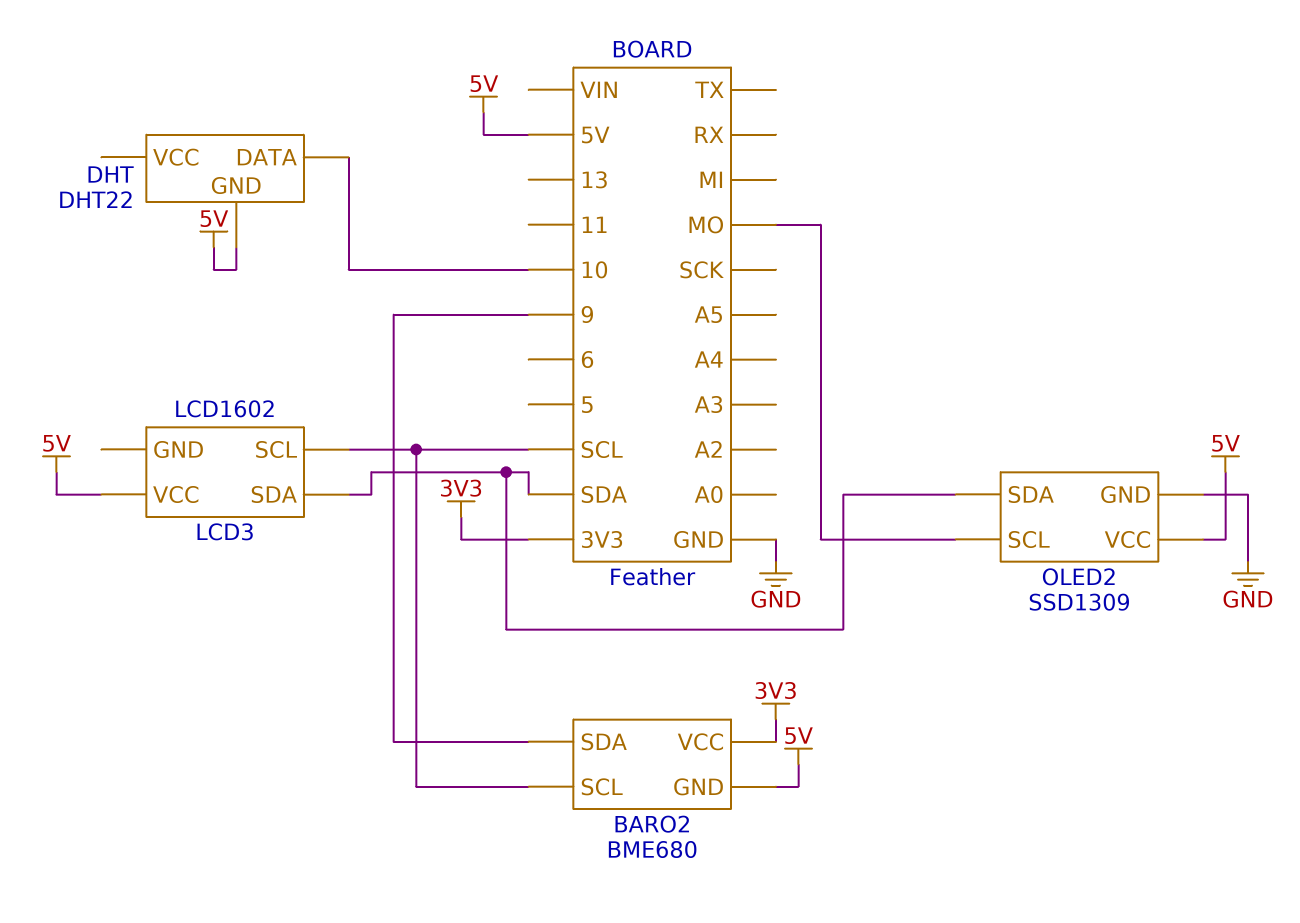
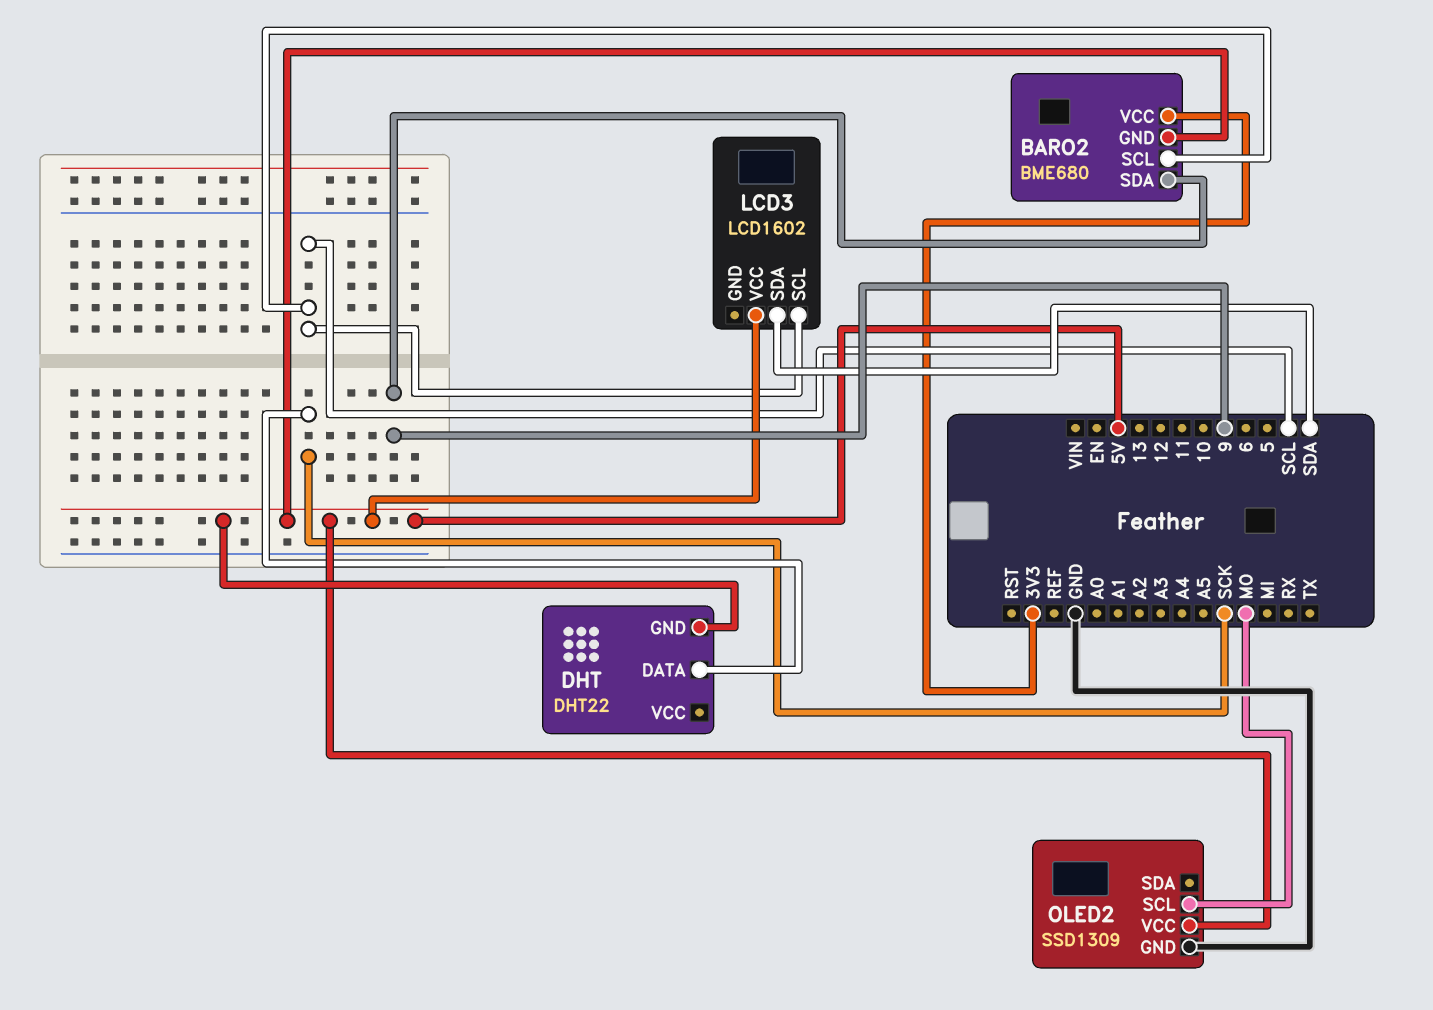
DHT pin DATA: 10 -> SCK
OLED2 pin SDA: SDA -> none

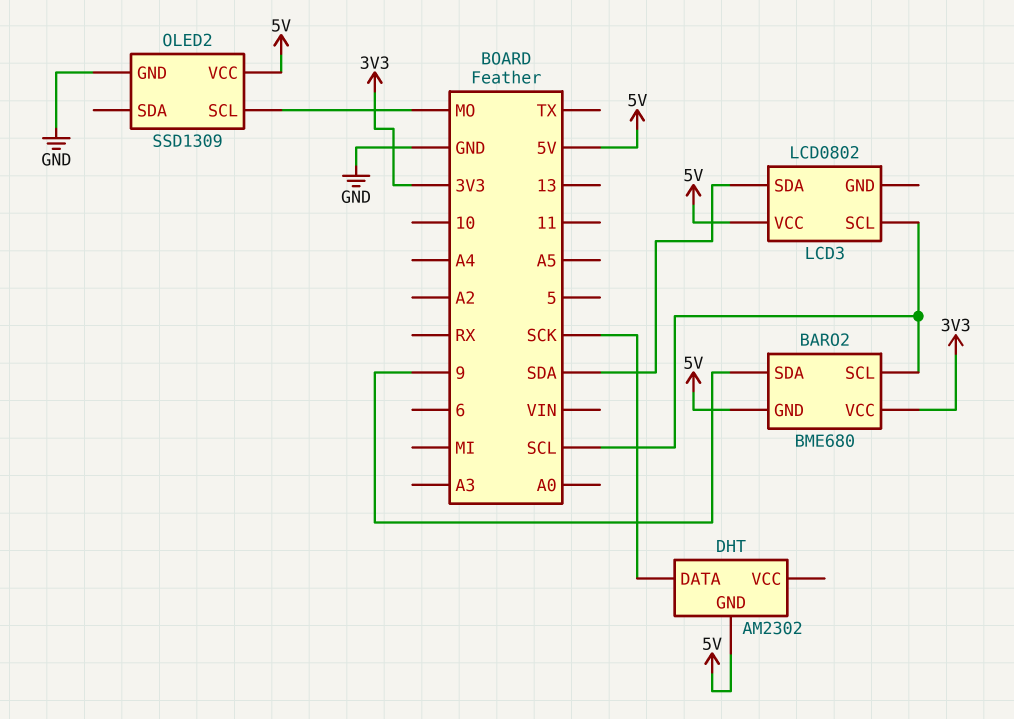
DHT: DHT22 -> AM2302
LCD3: LCD1602 -> LCD0802

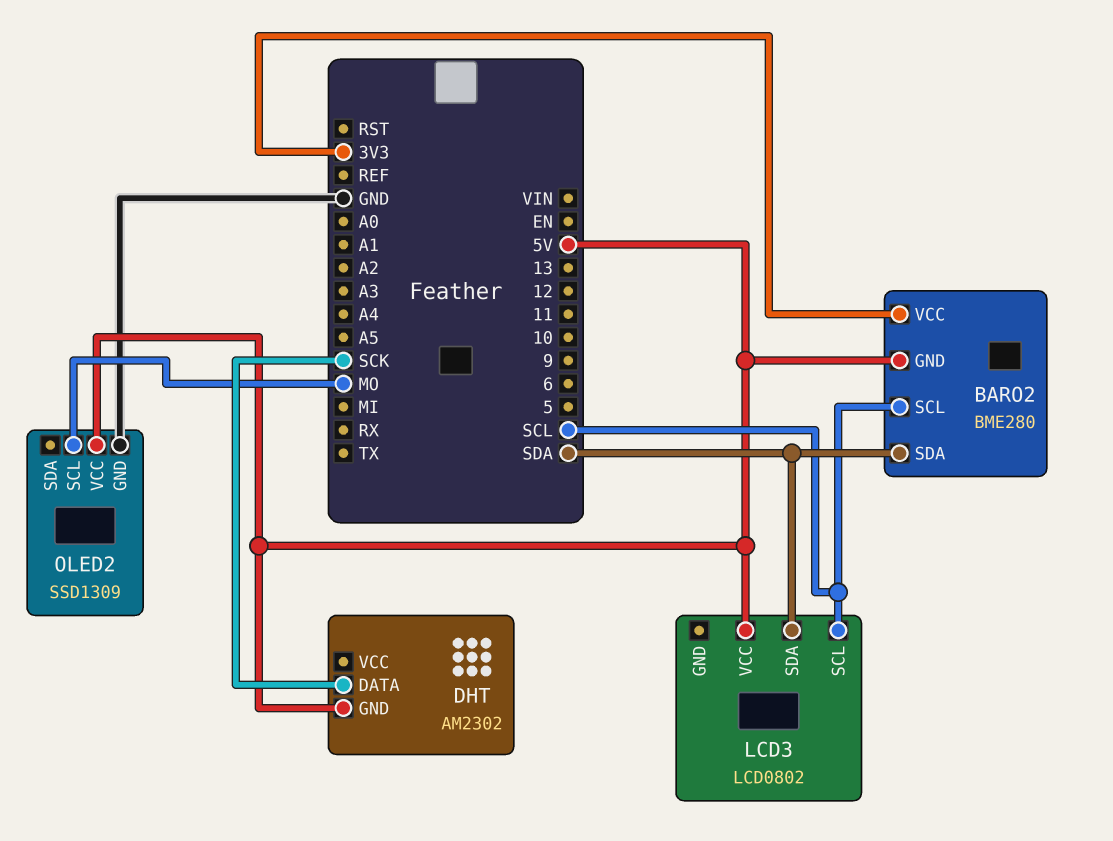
BARO2: BME680 -> BME280
BARO2 pin SDA: 9 -> SDA

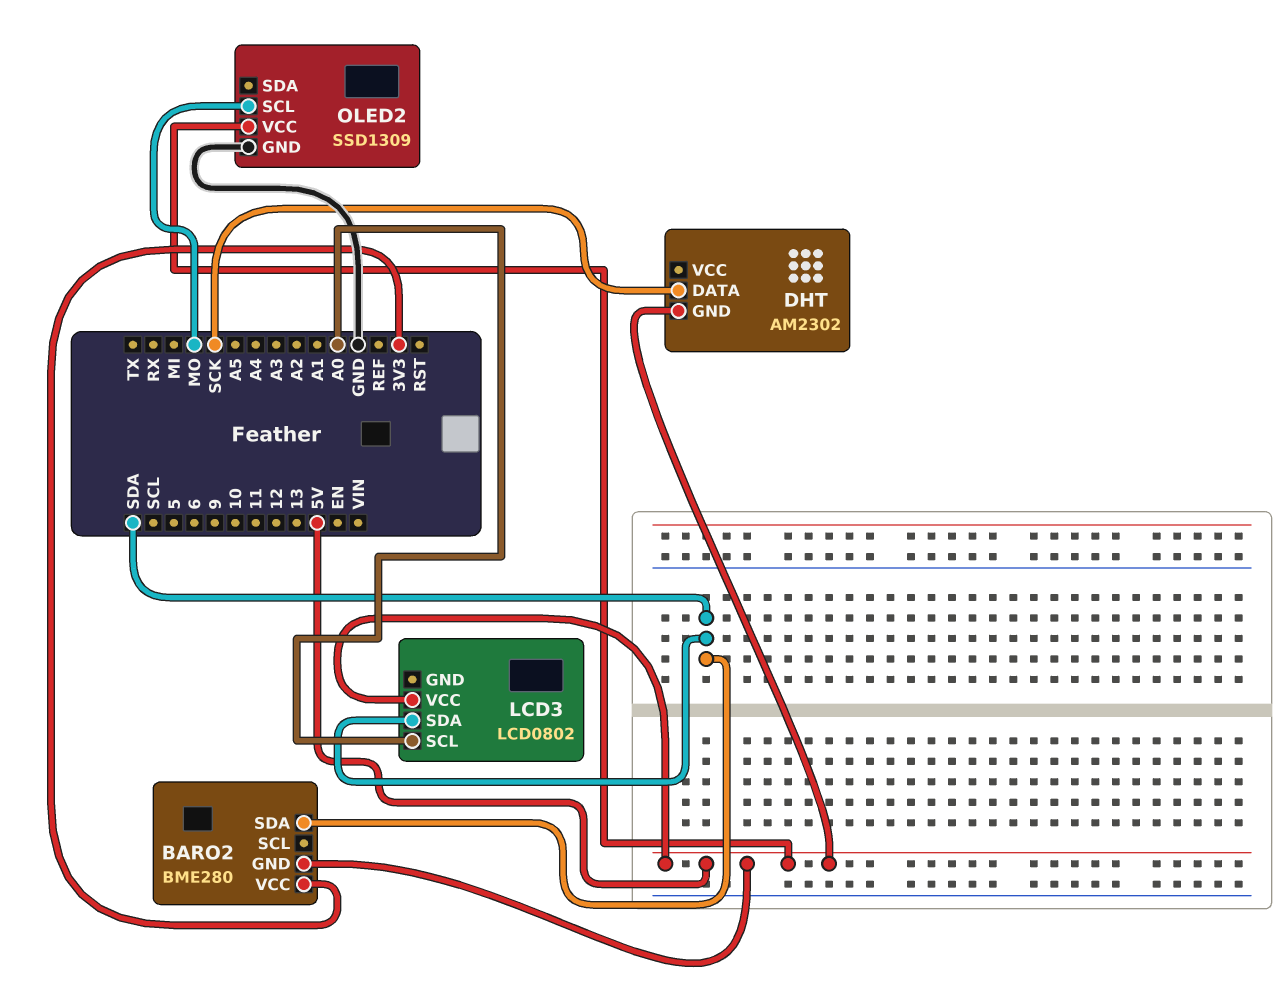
BARO2 pin SCL: SCL -> none
LCD3 pin SCL: SCL -> A0

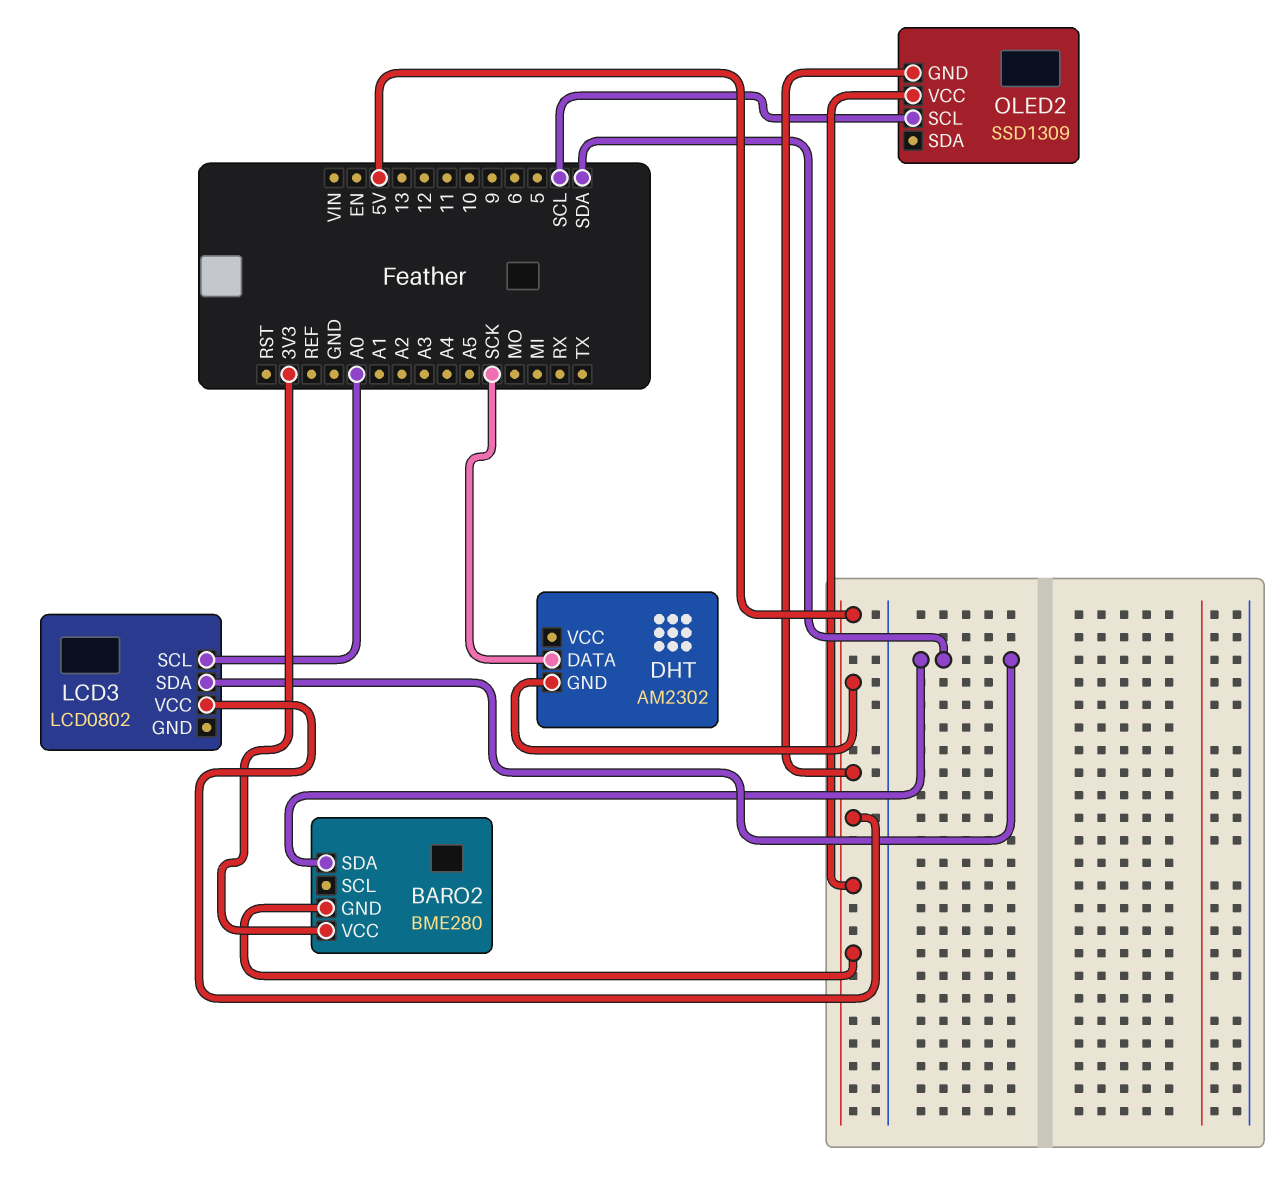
OLED2 pin GND: GND -> 5V
OLED2 pin SCL: MO -> SCL

